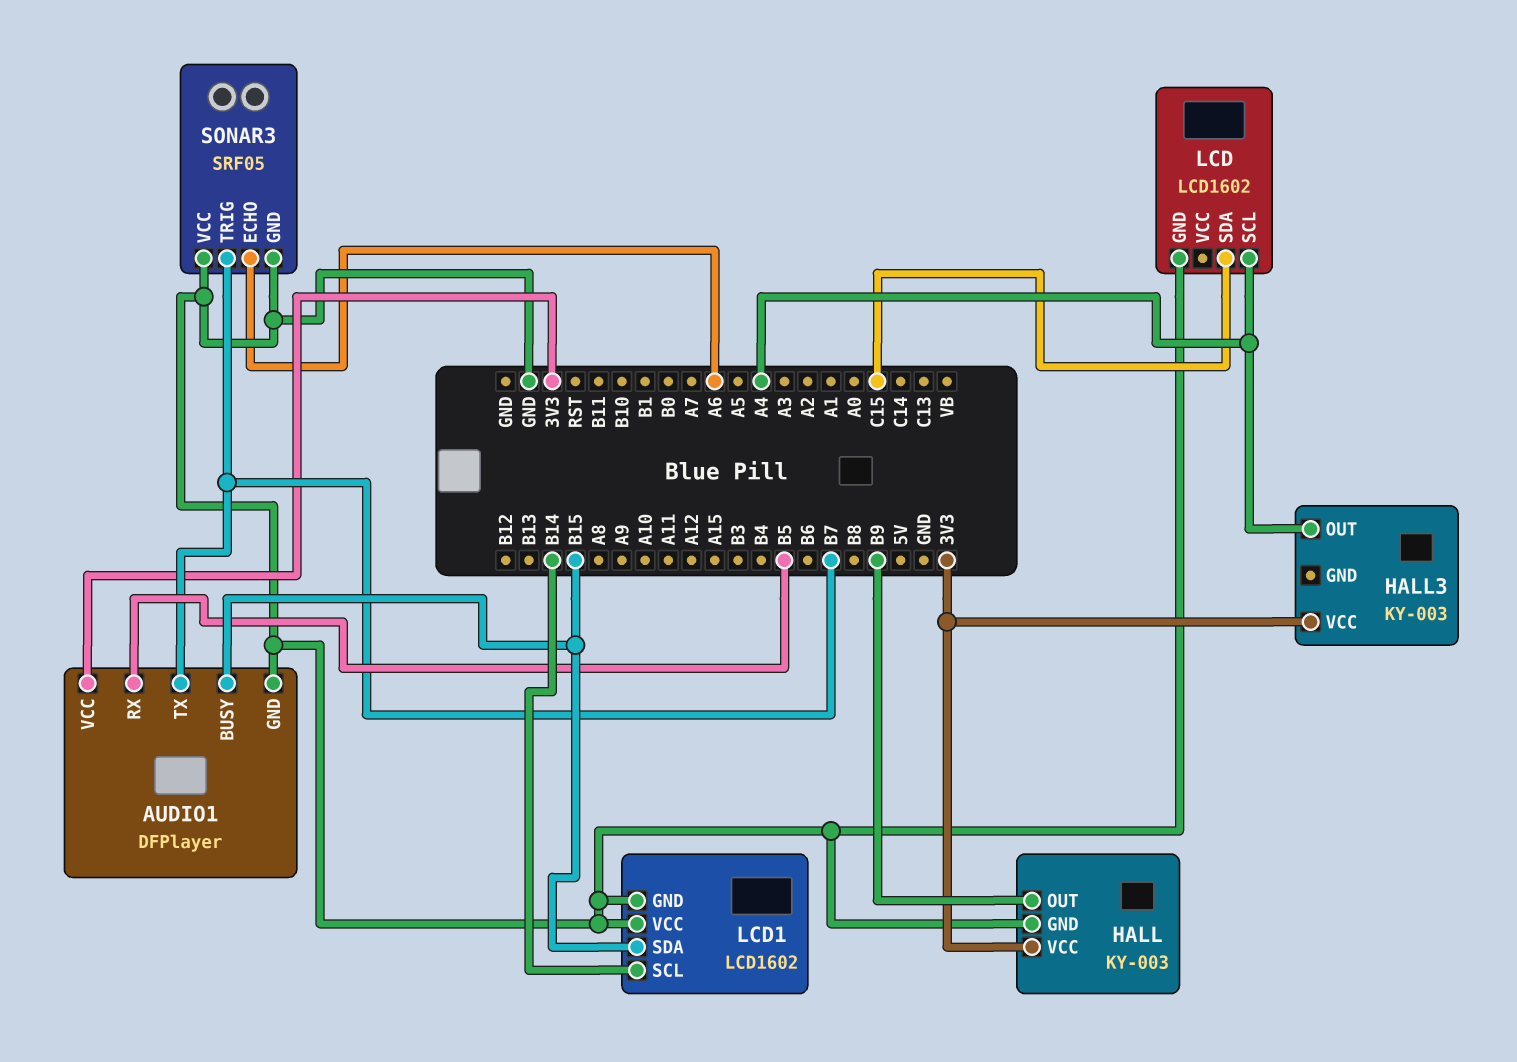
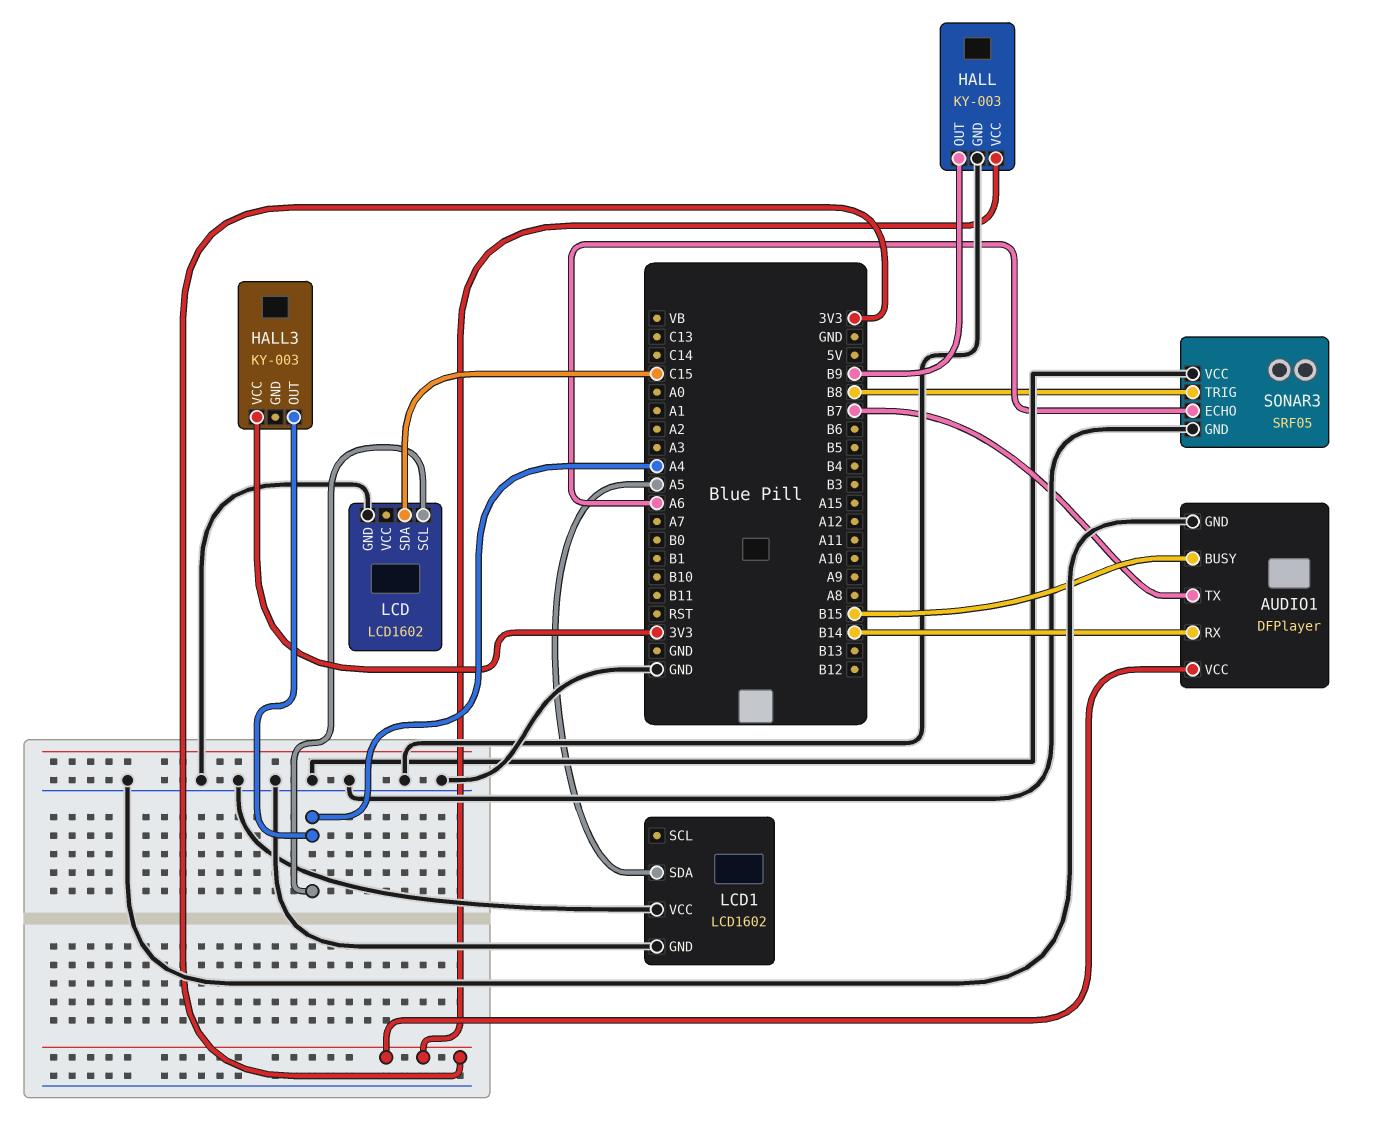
AUDIO1 pin RX: B5 -> B14
LCD1 pin SCL: B14 -> none
LCD1 pin SDA: B15 -> A5
SONAR3 pin TRIG: B7 -> B8

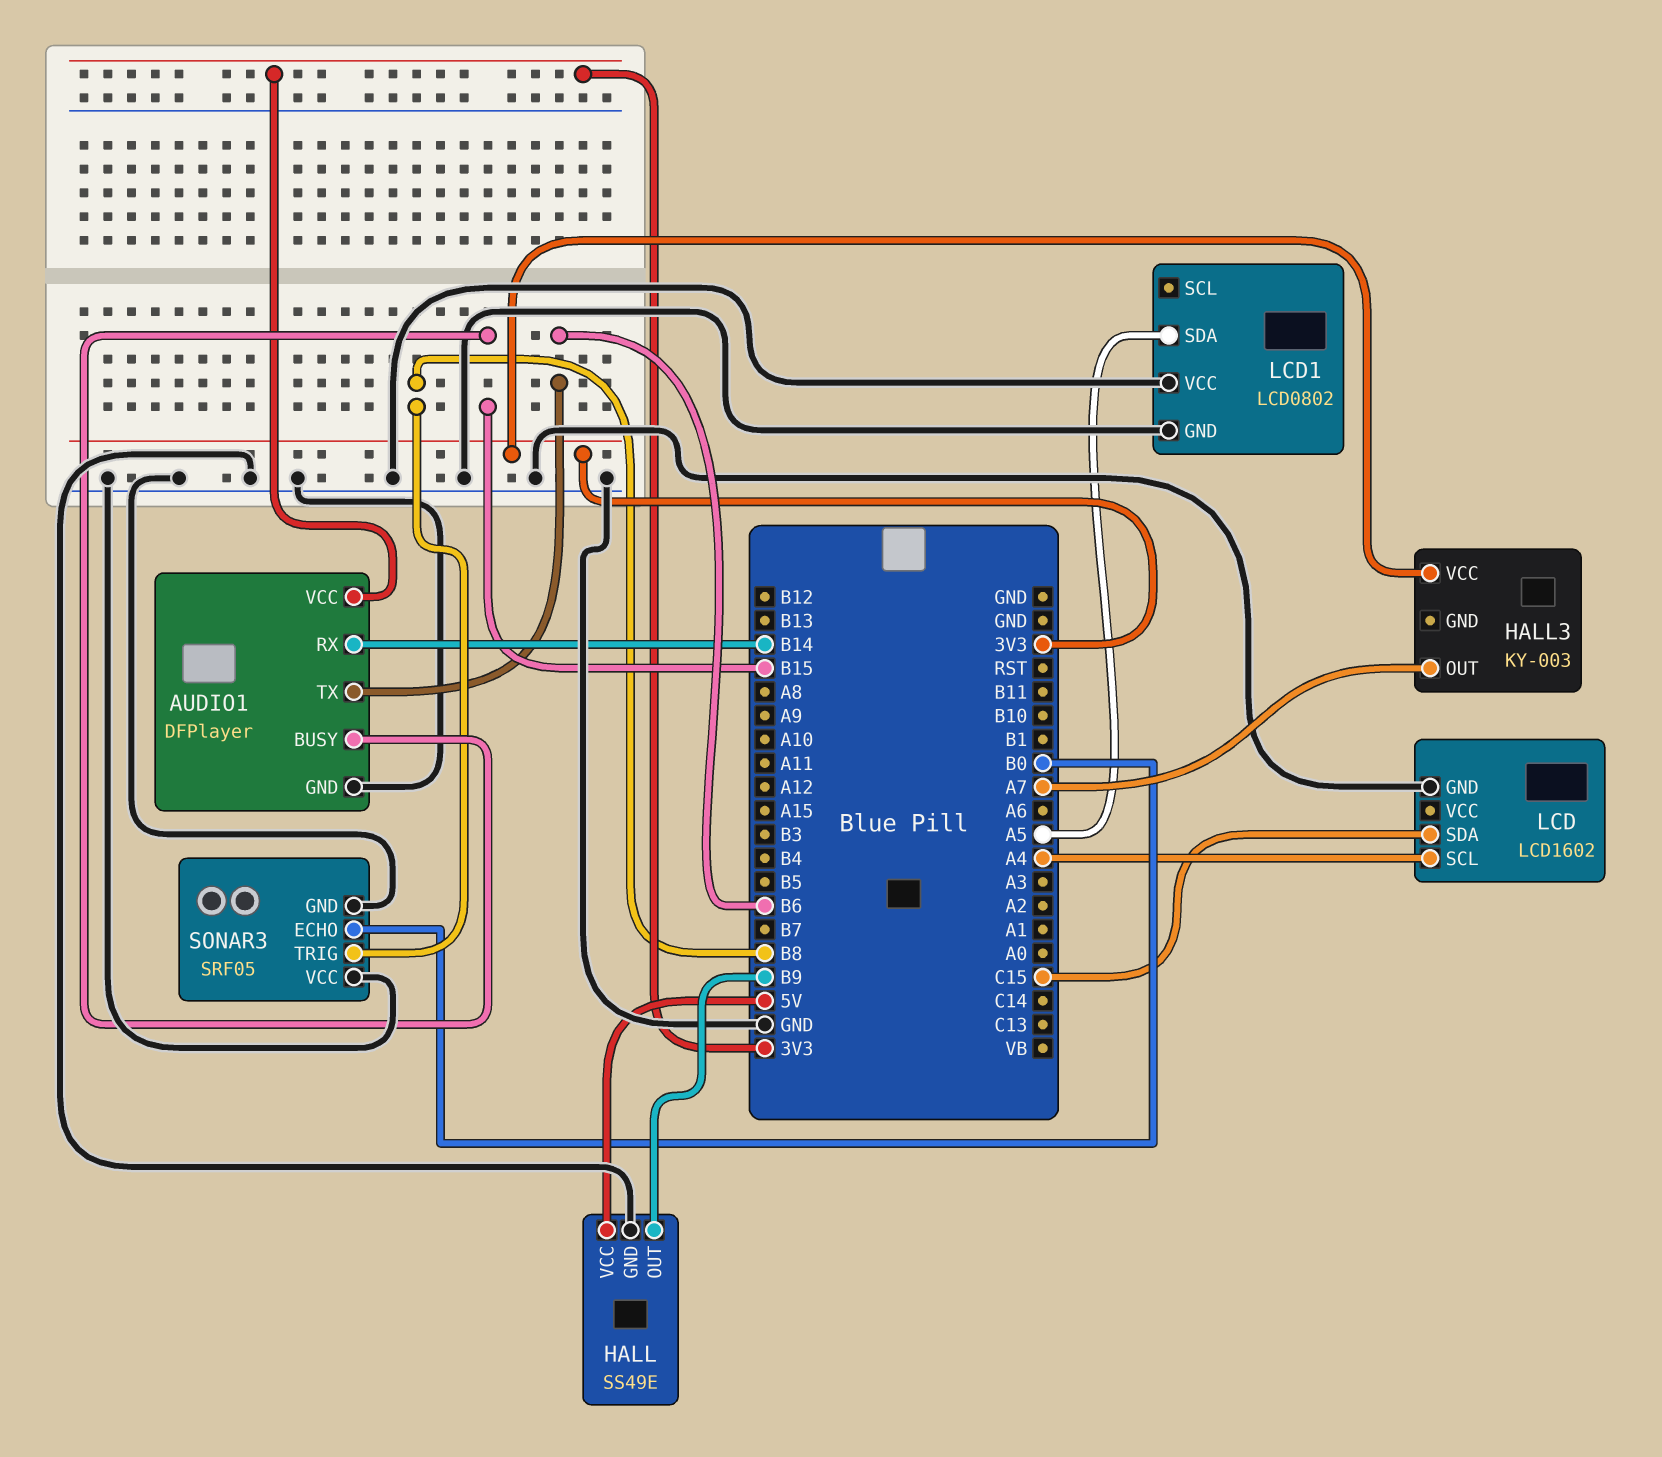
AUDIO1 pin TX: B7 -> B6
HALL: KY-003 -> SS49E
HALL pin VCC: 3V3 -> 5V
HALL3 pin OUT: A4 -> A7
LCD1: LCD1602 -> LCD0802
SONAR3 pin ECHO: A6 -> B0

